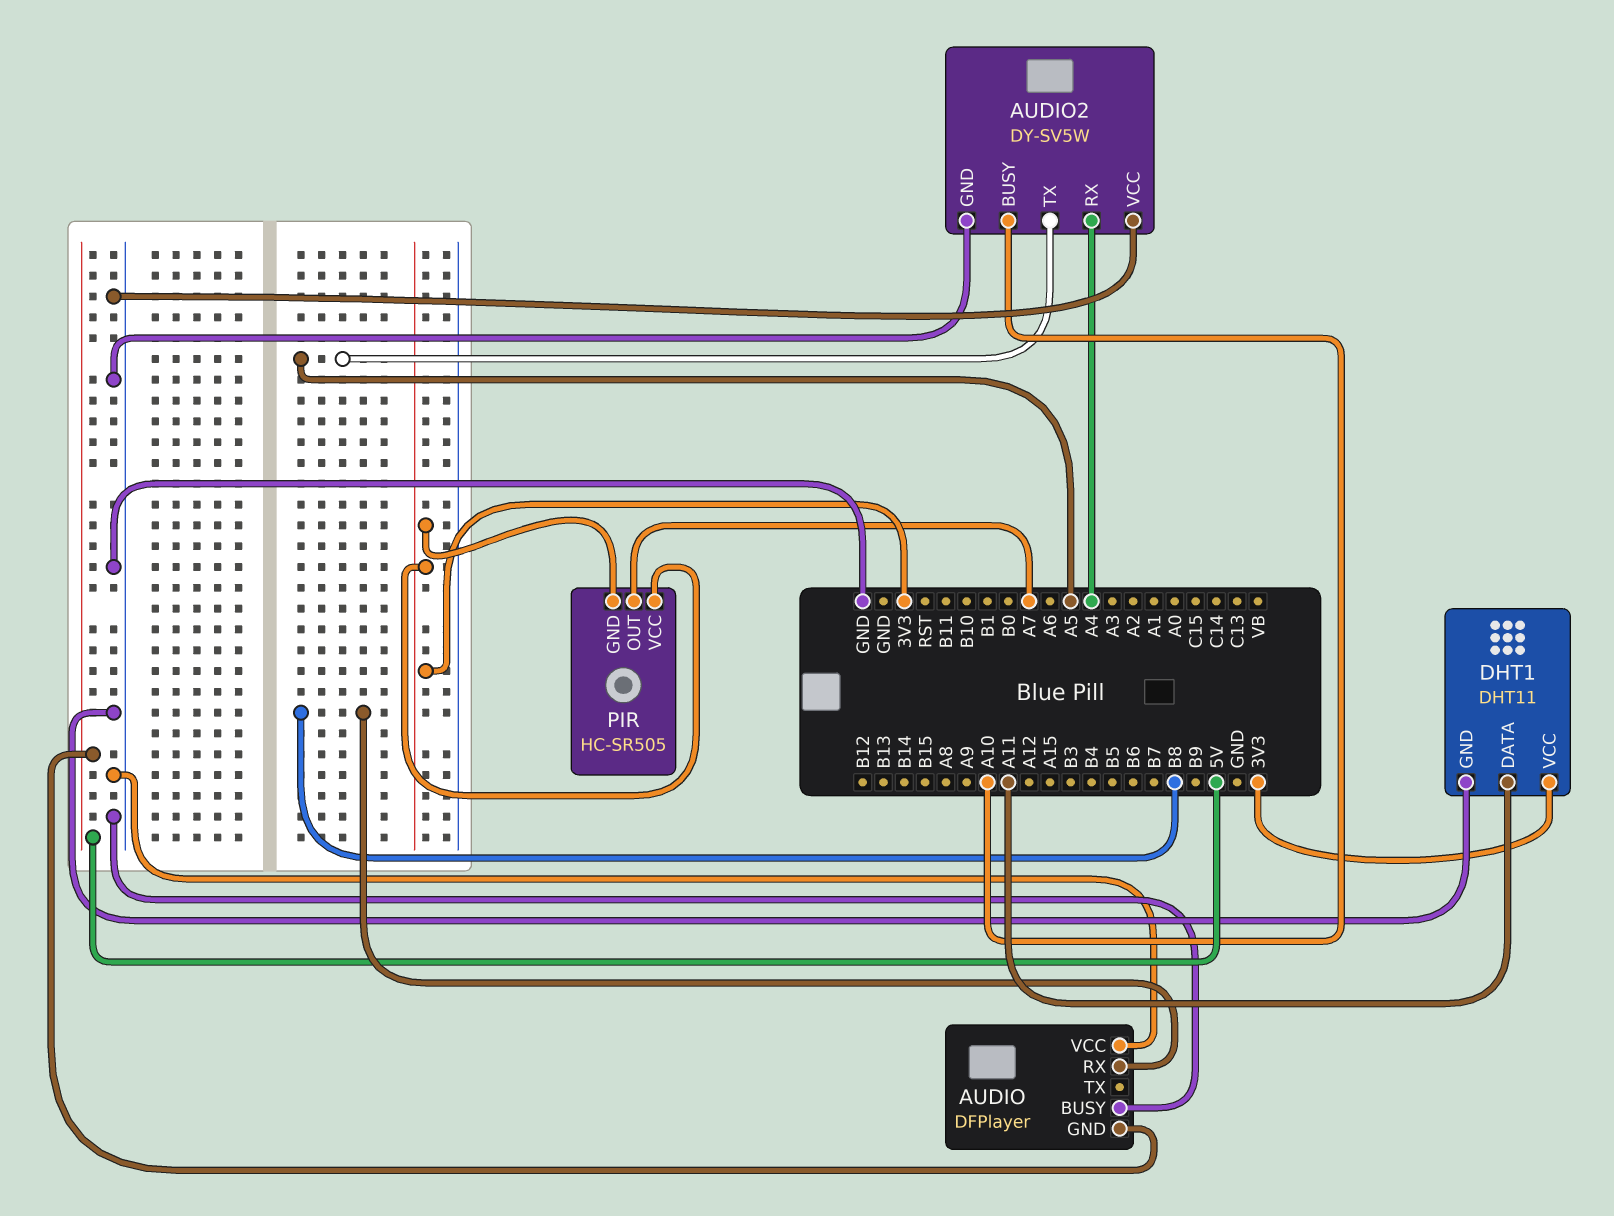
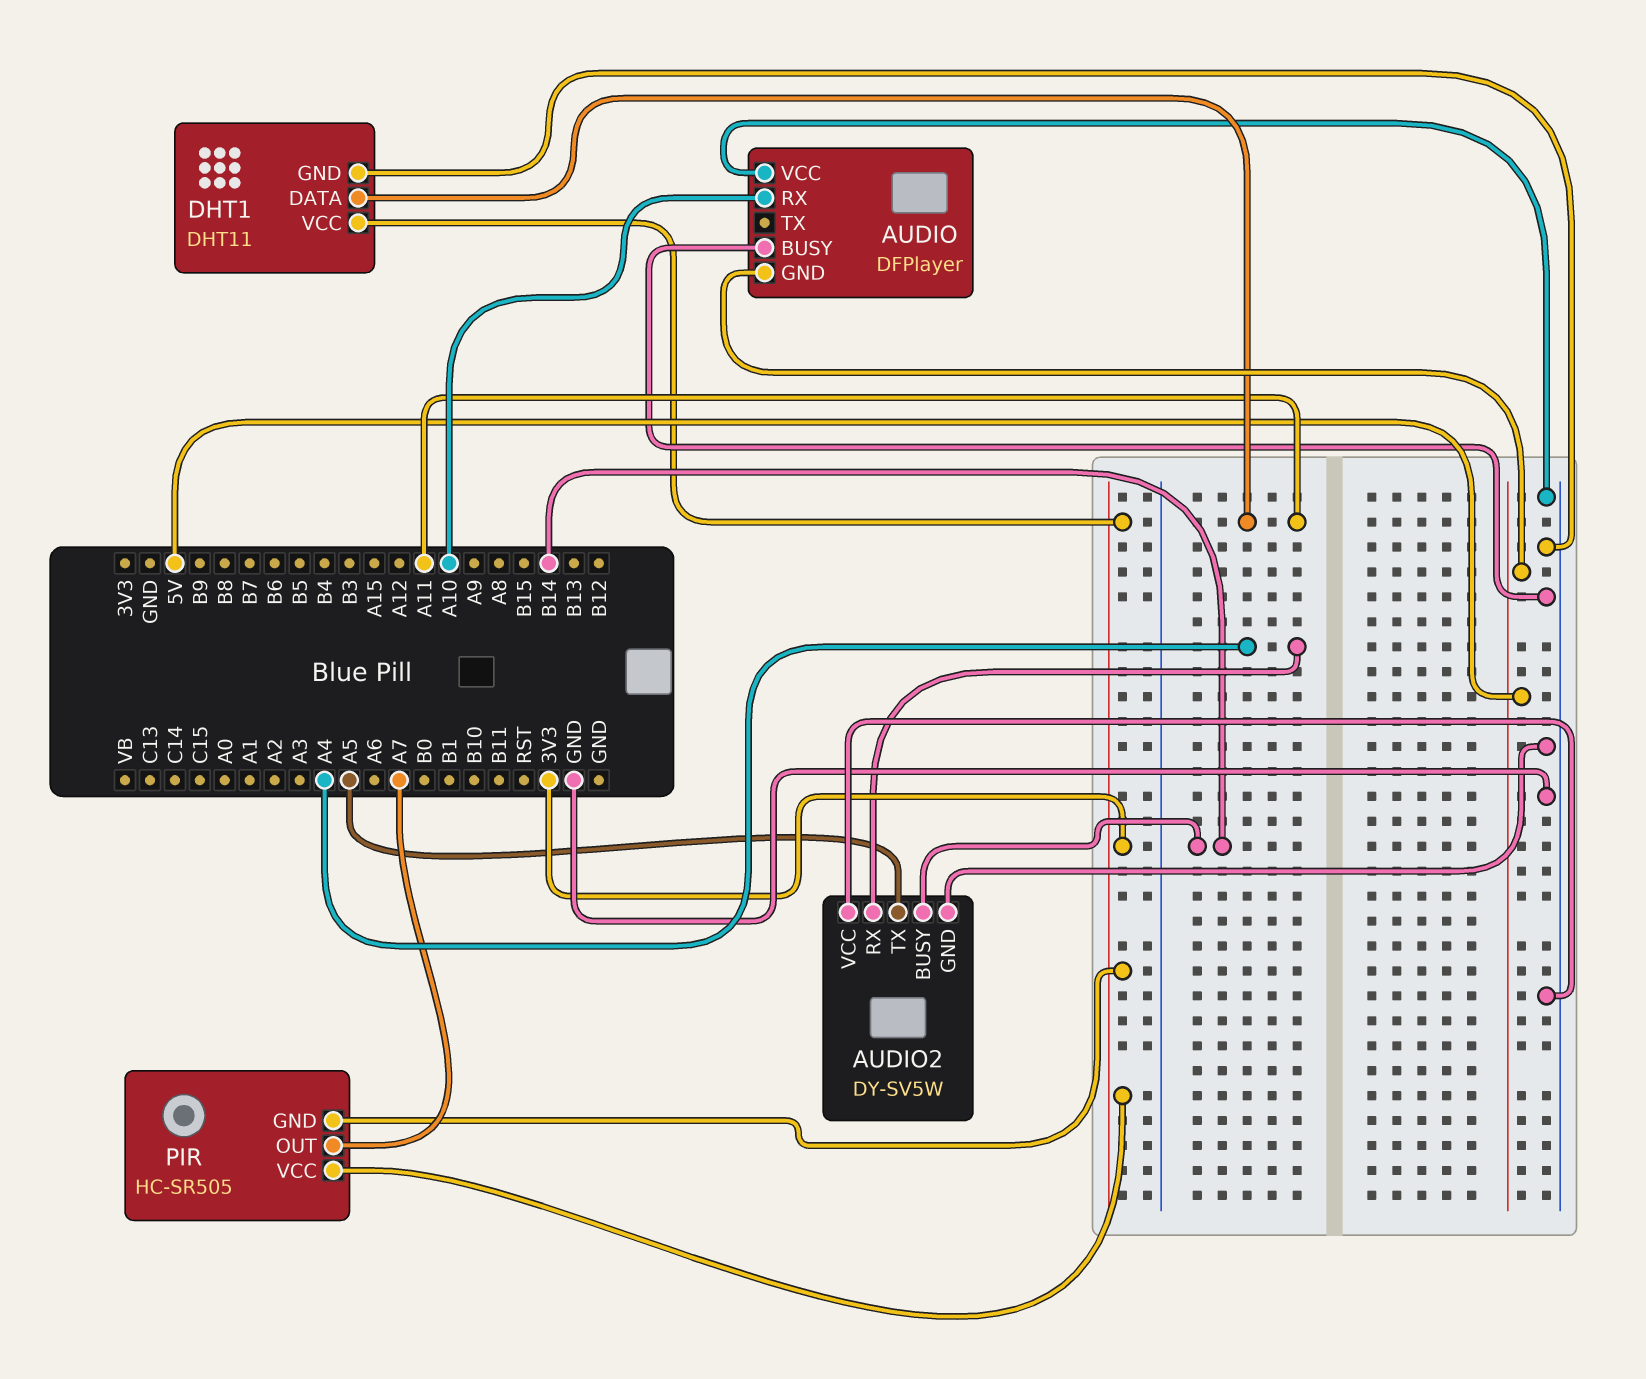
AUDIO pin RX: B8 -> A10
AUDIO2 pin BUSY: A10 -> B14

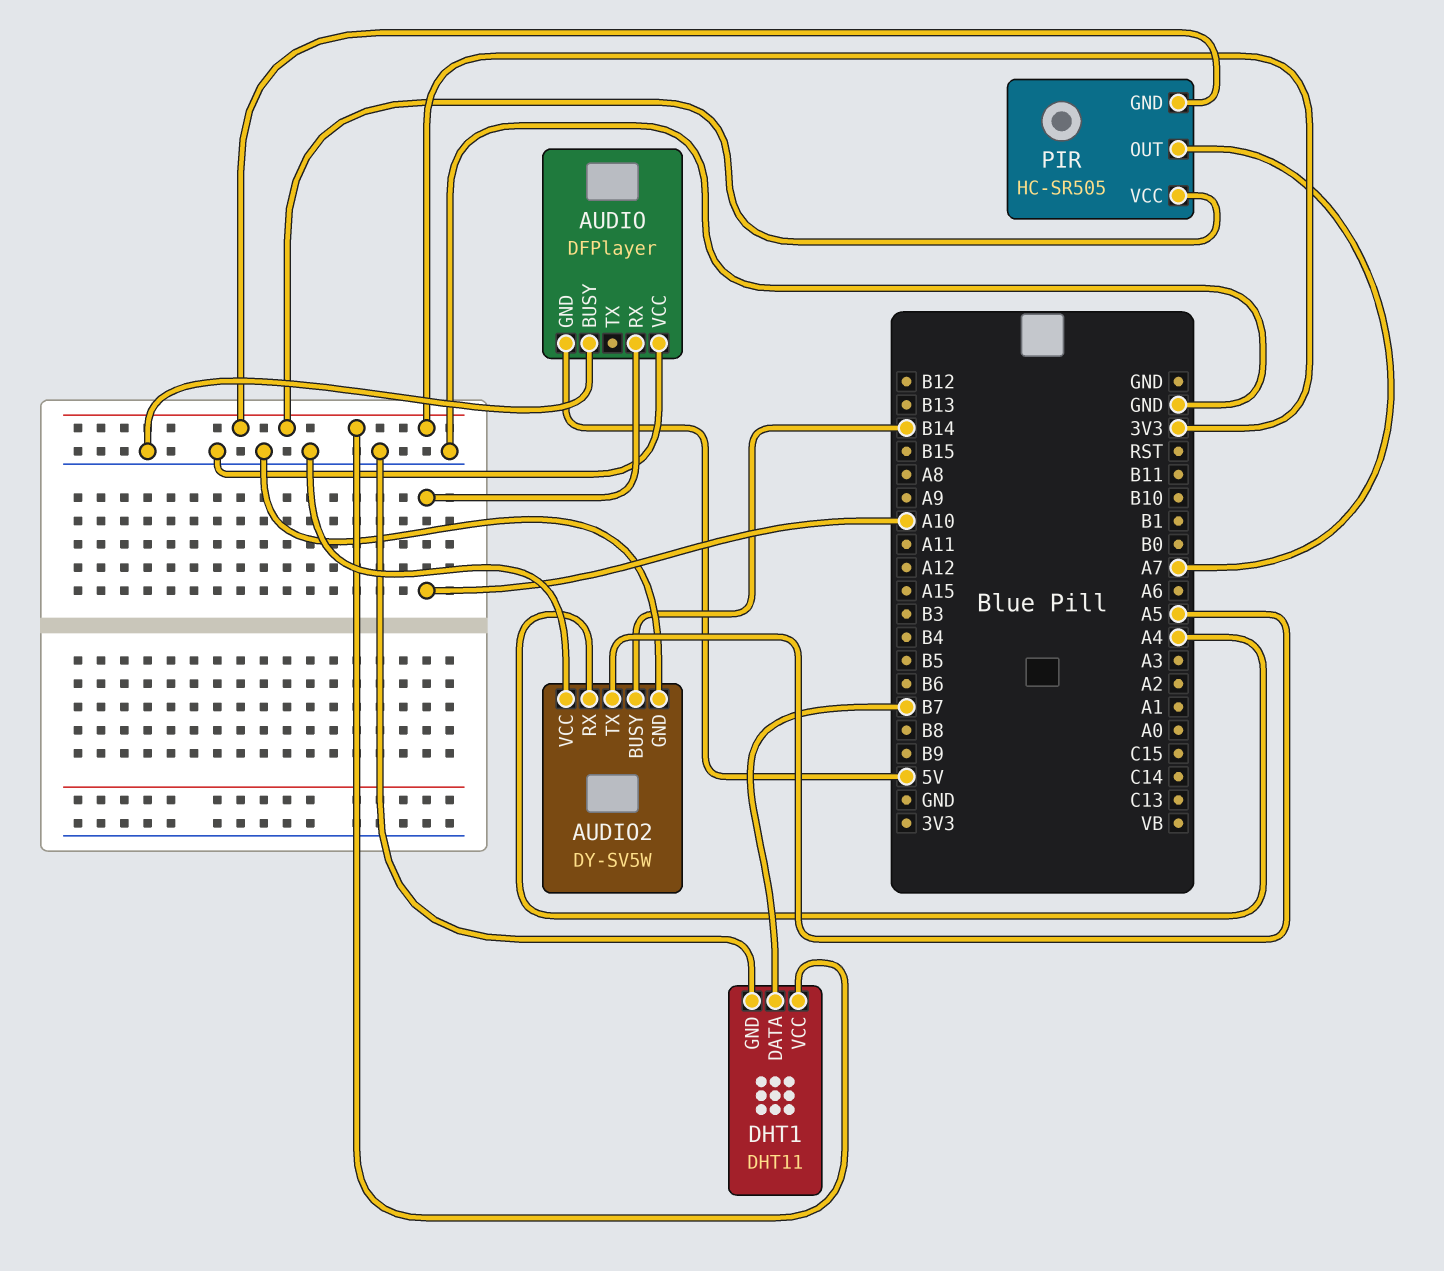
DHT1 pin DATA: A11 -> B7

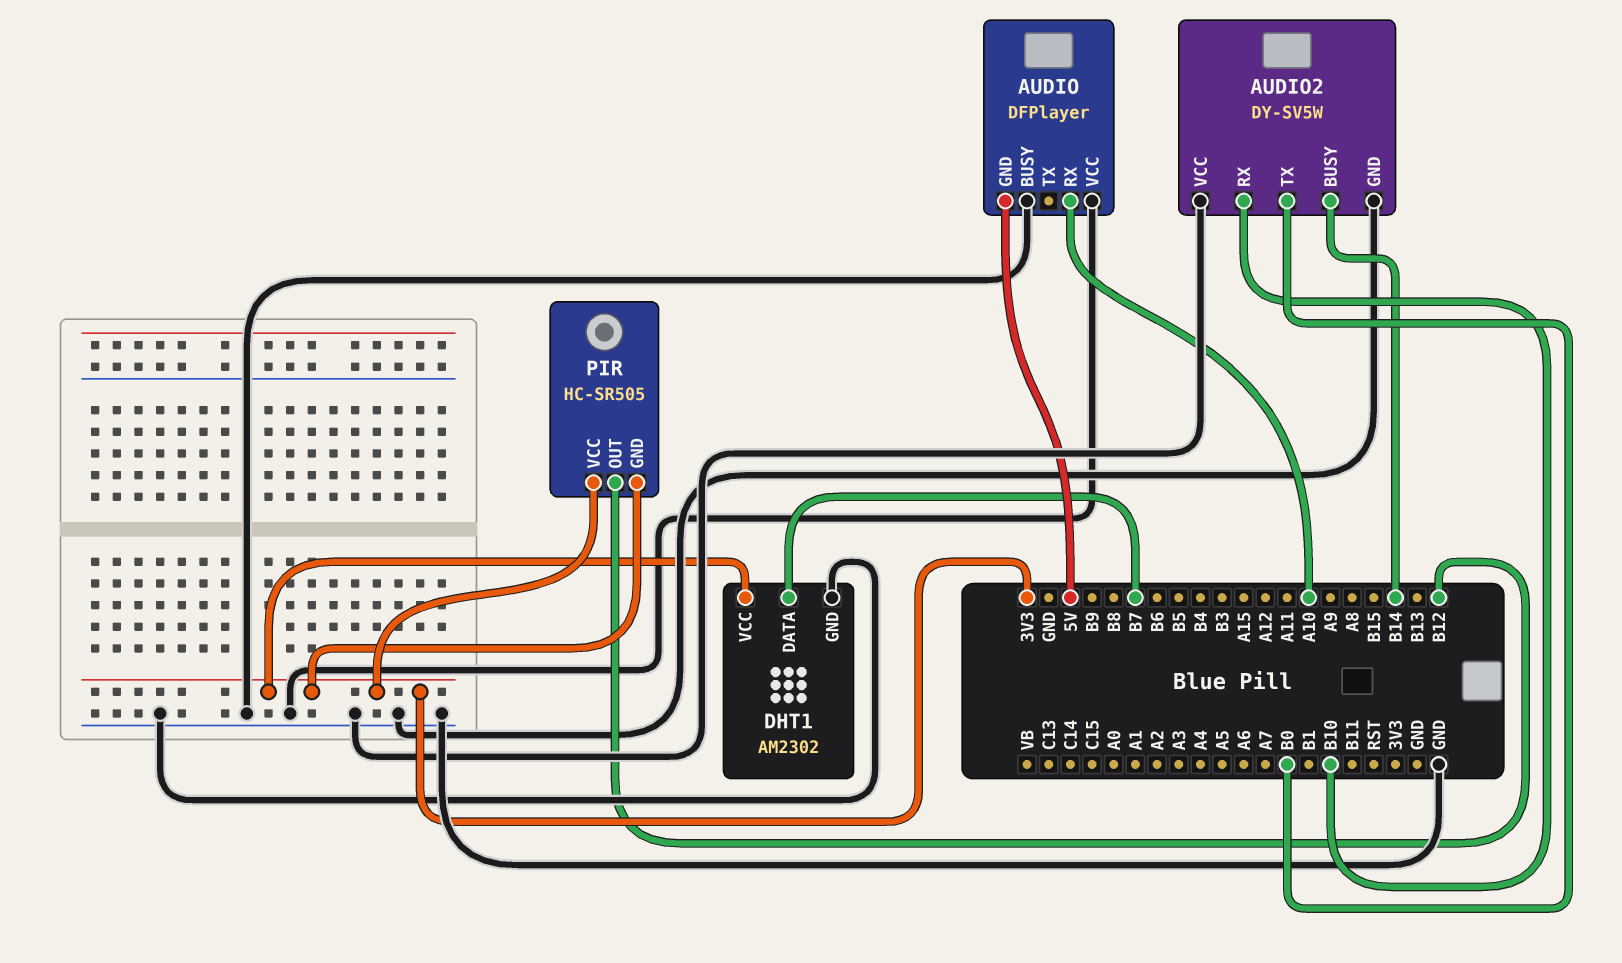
AUDIO2 pin RX: A4 -> B10
AUDIO2 pin TX: A5 -> B0
DHT1: DHT11 -> AM2302
PIR pin OUT: A7 -> B12

